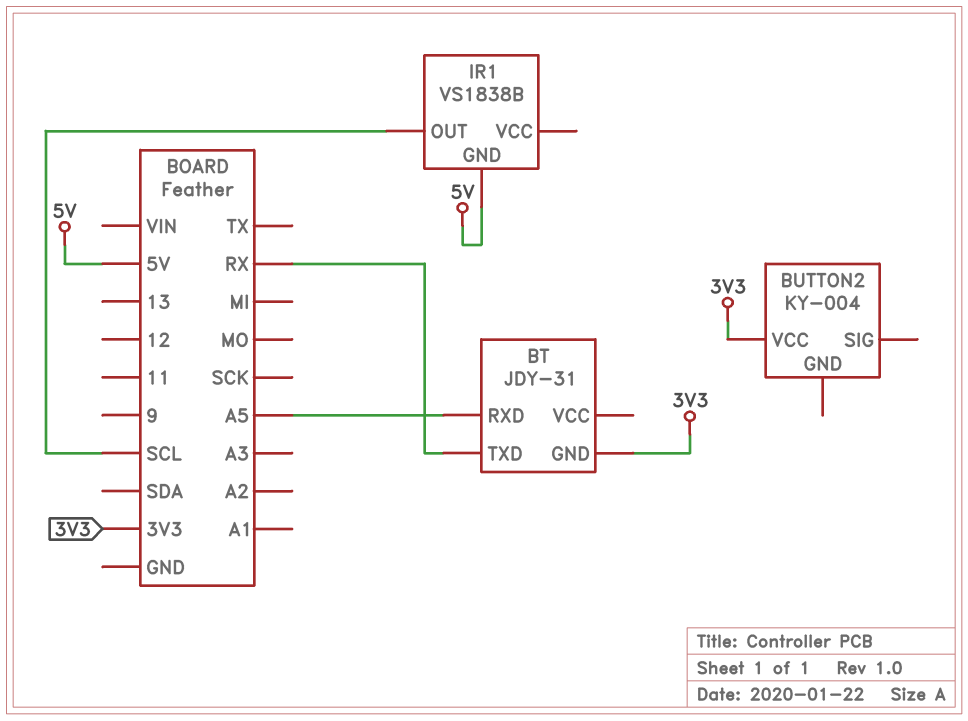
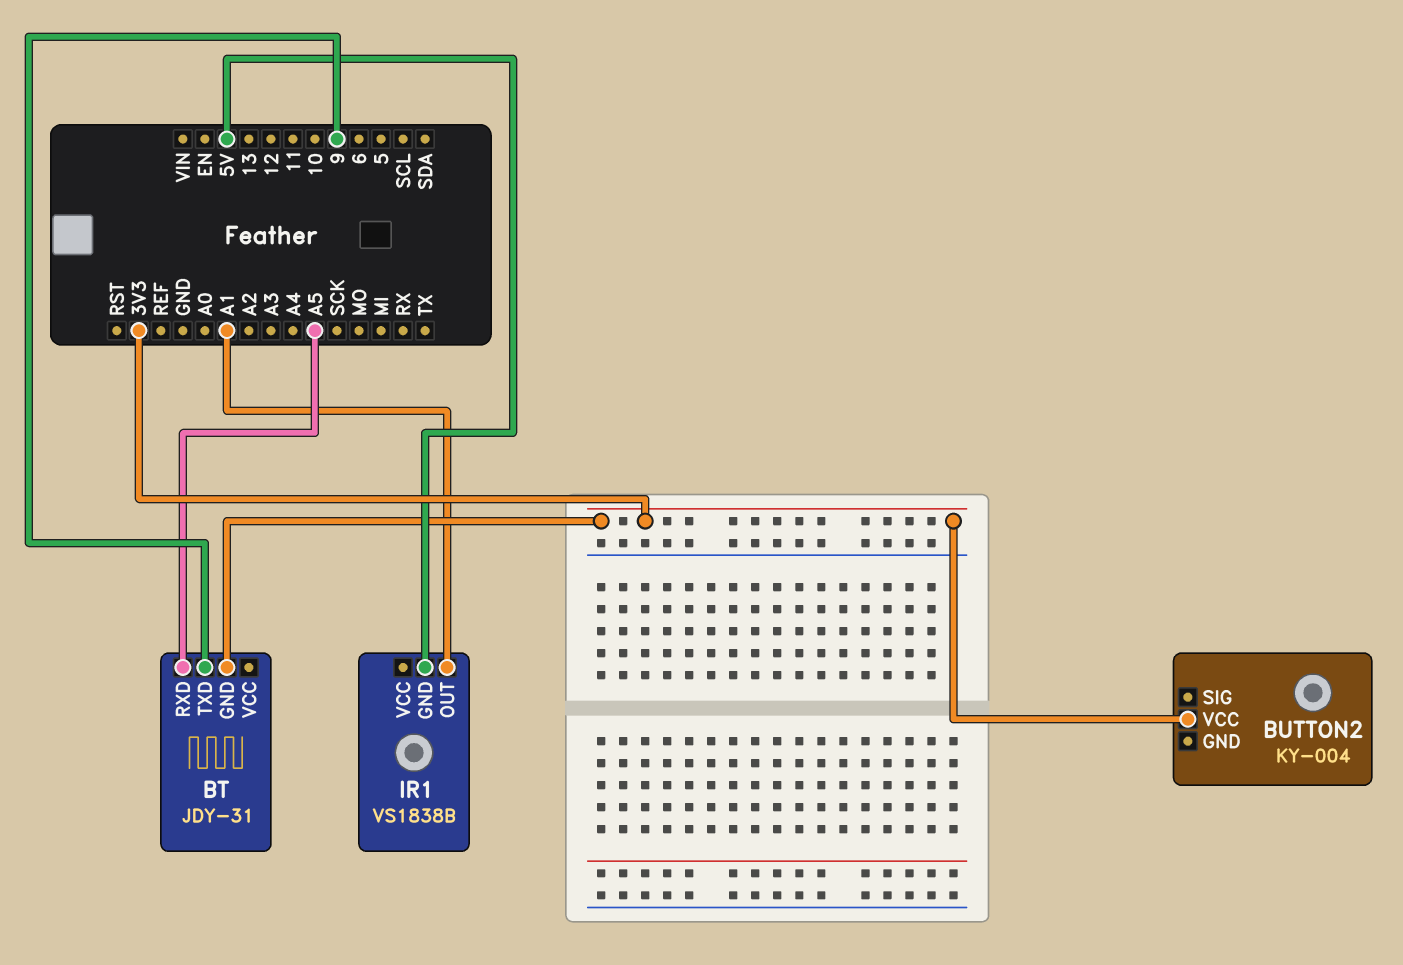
BT pin TXD: RX -> 9
IR1 pin OUT: SCL -> A1

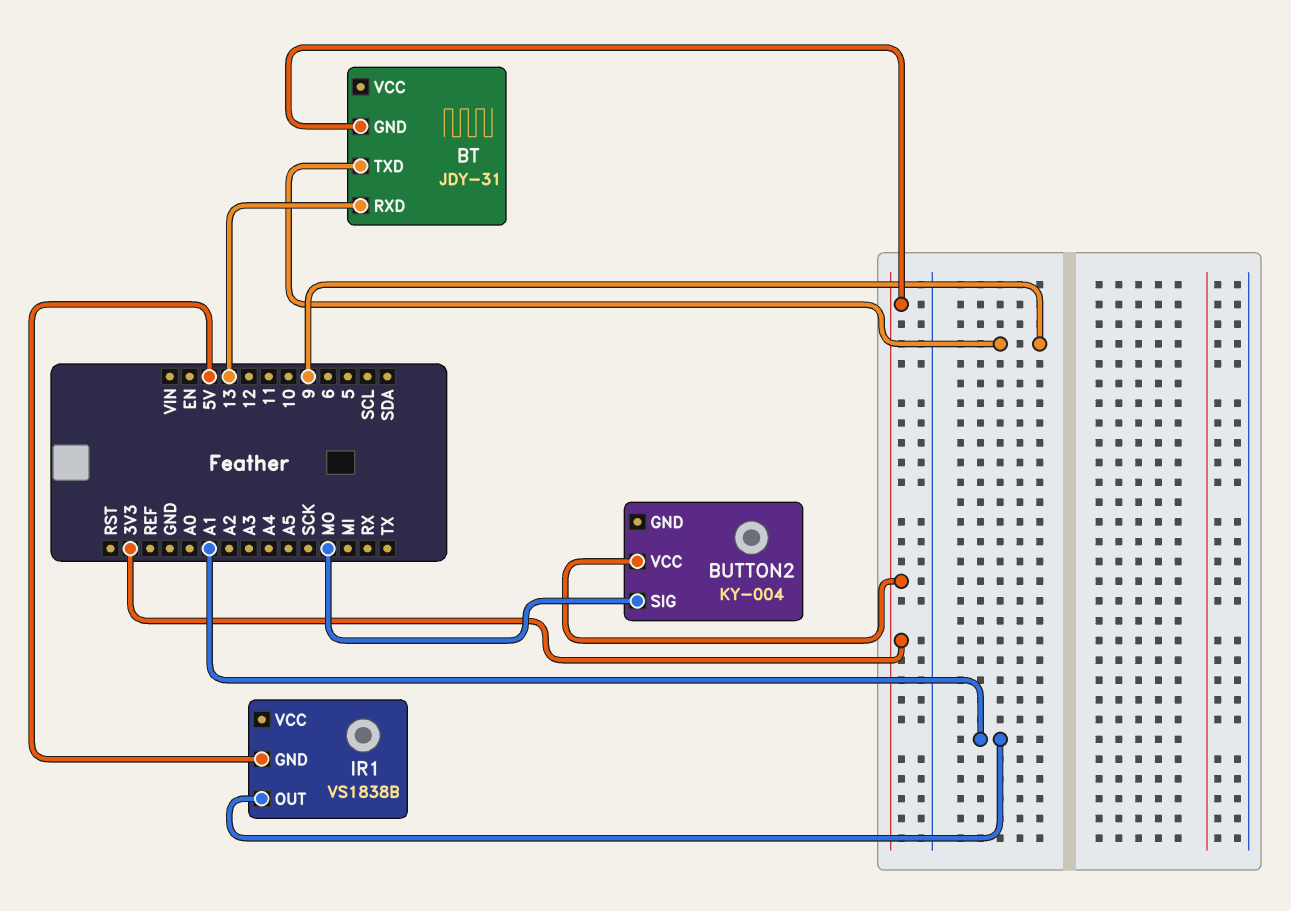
BT pin RXD: A5 -> 13
BUTTON2 pin SIG: none -> MO

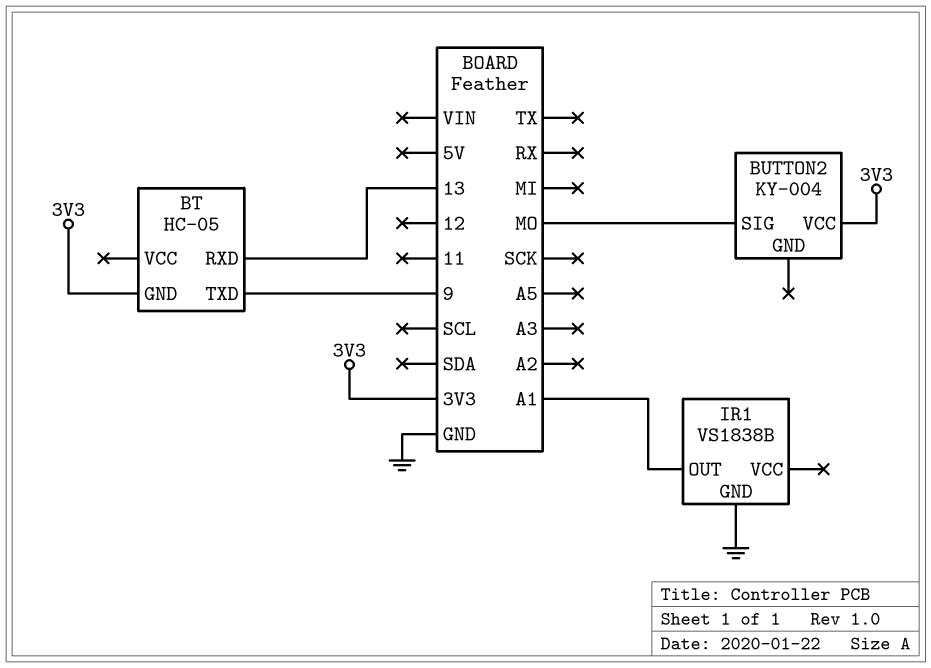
BT: JDY-31 -> HC-05
IR1 pin GND: 5V -> GND

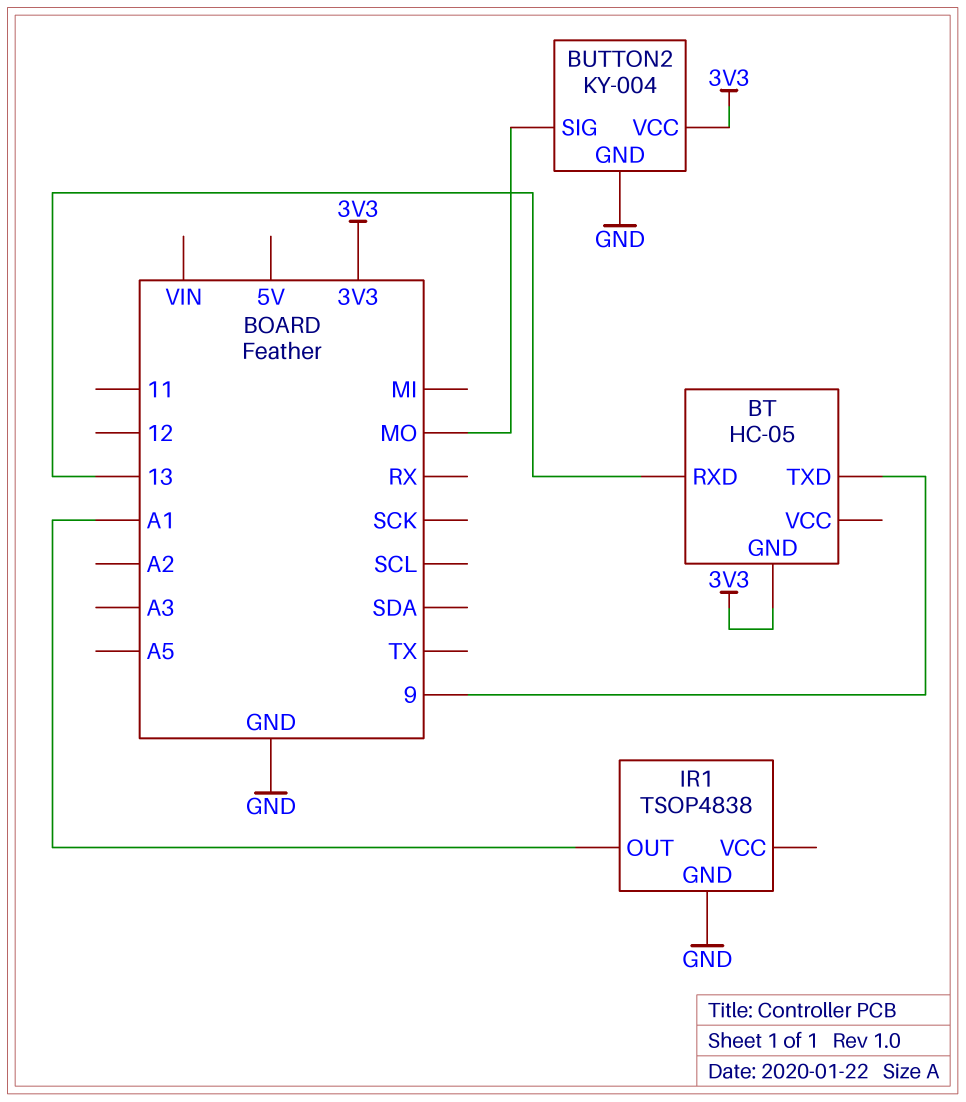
BUTTON2 pin GND: none -> GND
IR1: VS1838B -> TSOP4838

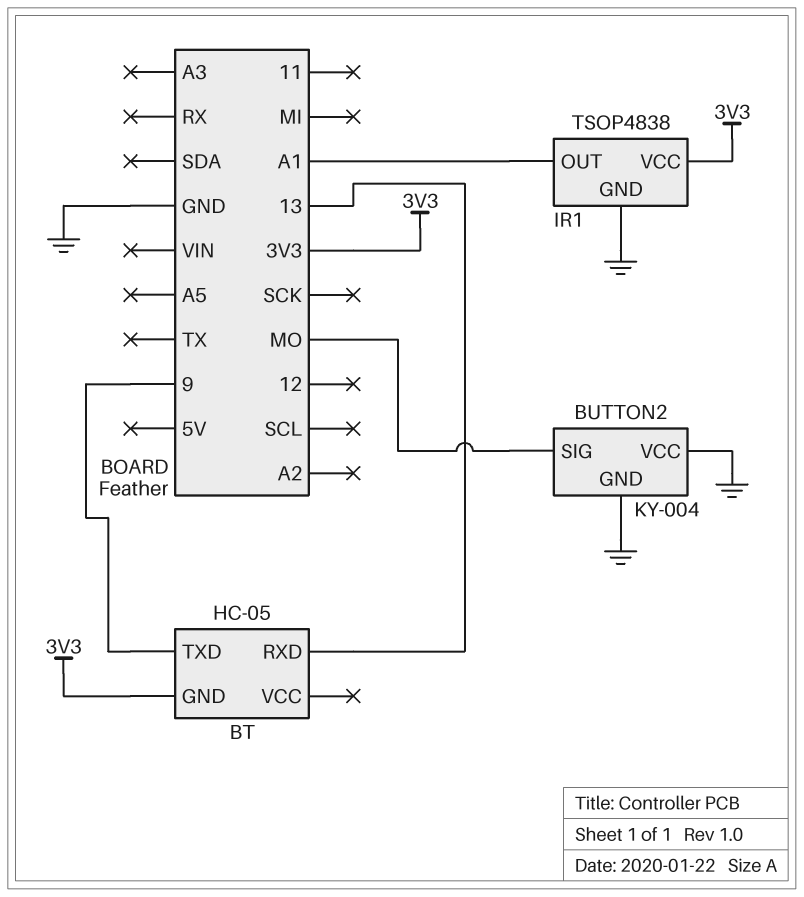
BUTTON2 pin VCC: 3V3 -> GND
IR1 pin VCC: none -> 3V3

